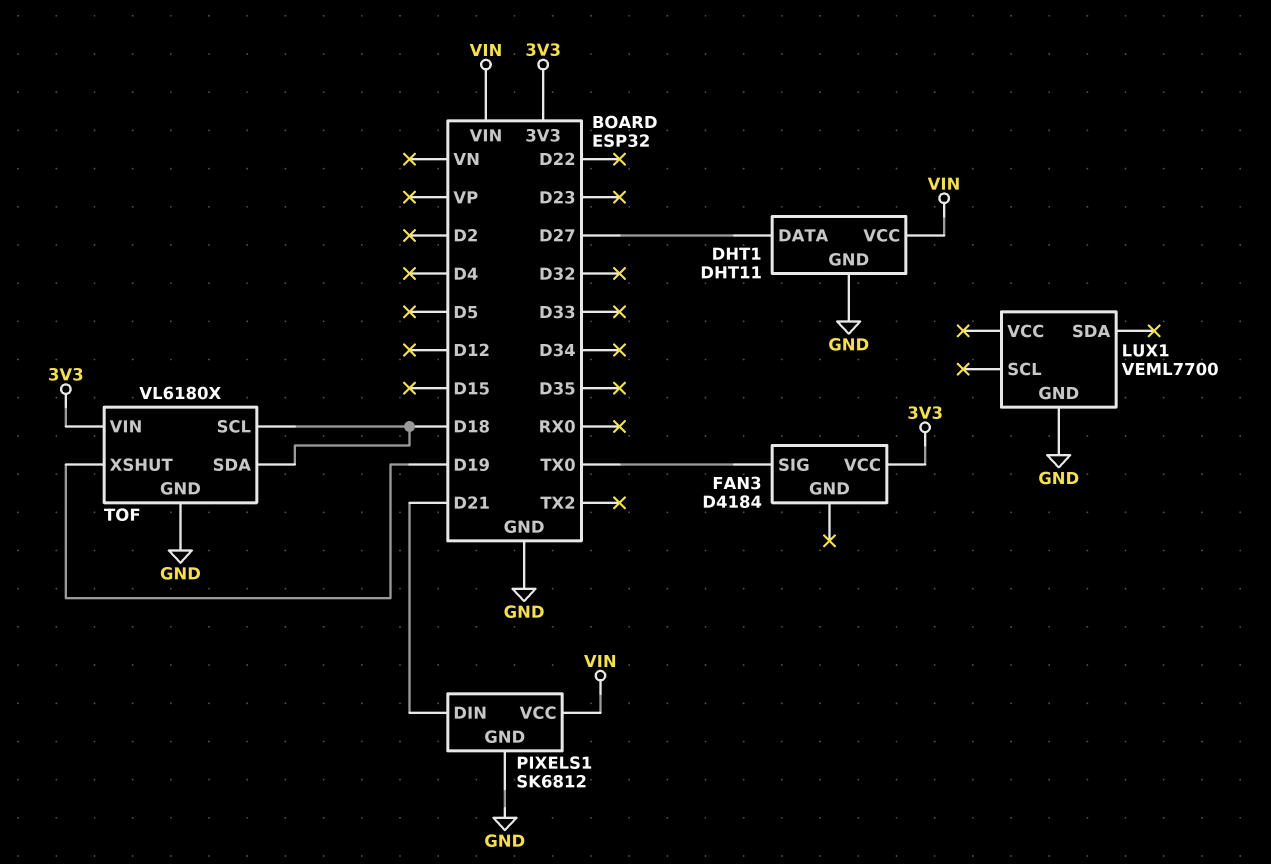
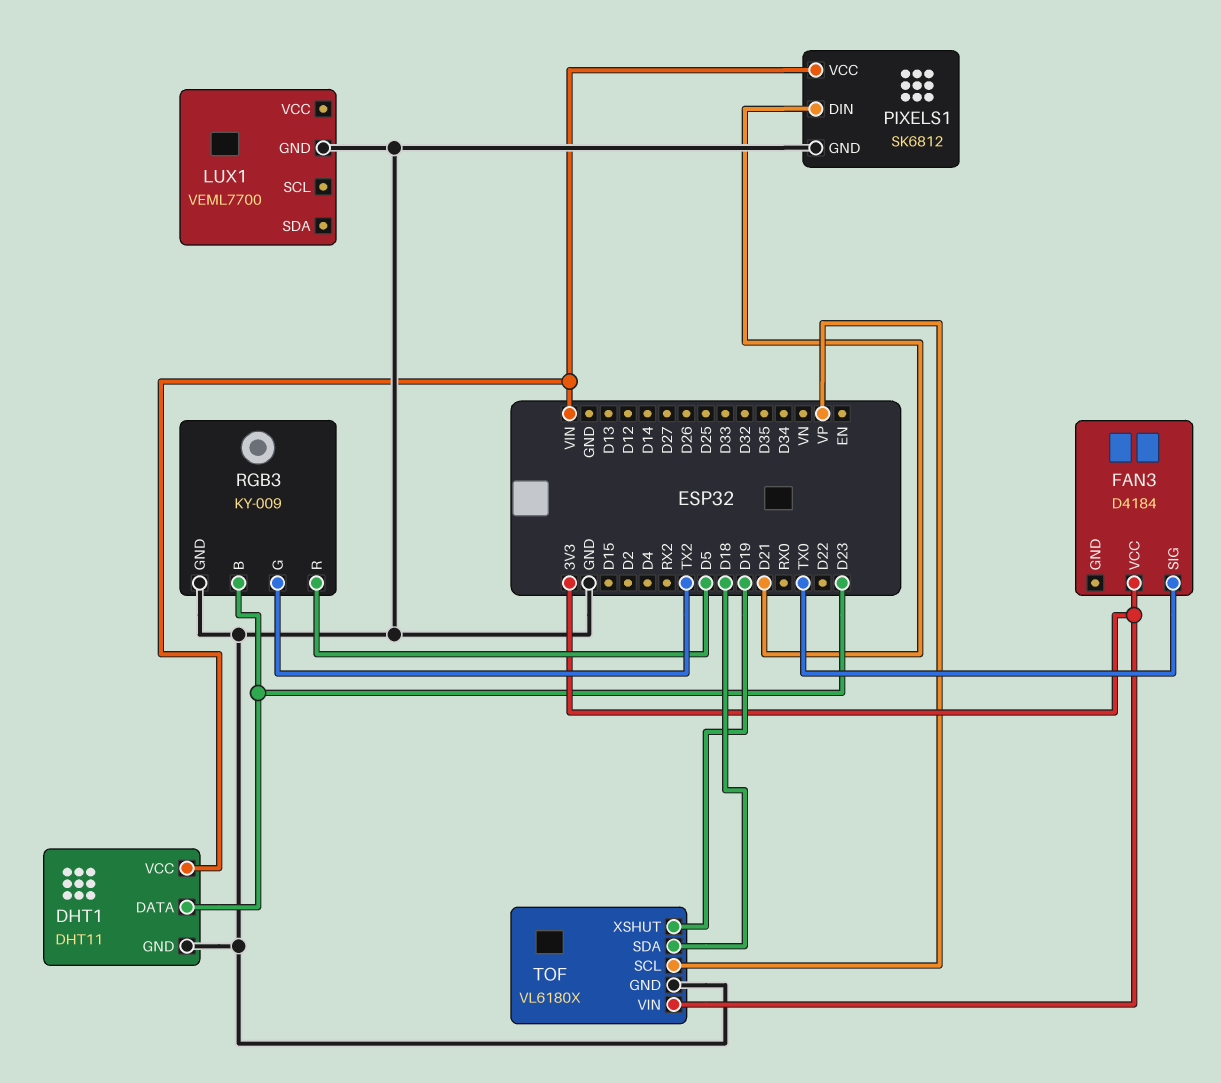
DHT1 pin DATA: D27 -> D23
RGB3: none -> KY-009
RGB3 pin B: none -> D23
RGB3 pin G: none -> TX2
RGB3 pin GND: none -> GND
RGB3 pin R: none -> D5
TOF pin SCL: D18 -> VP

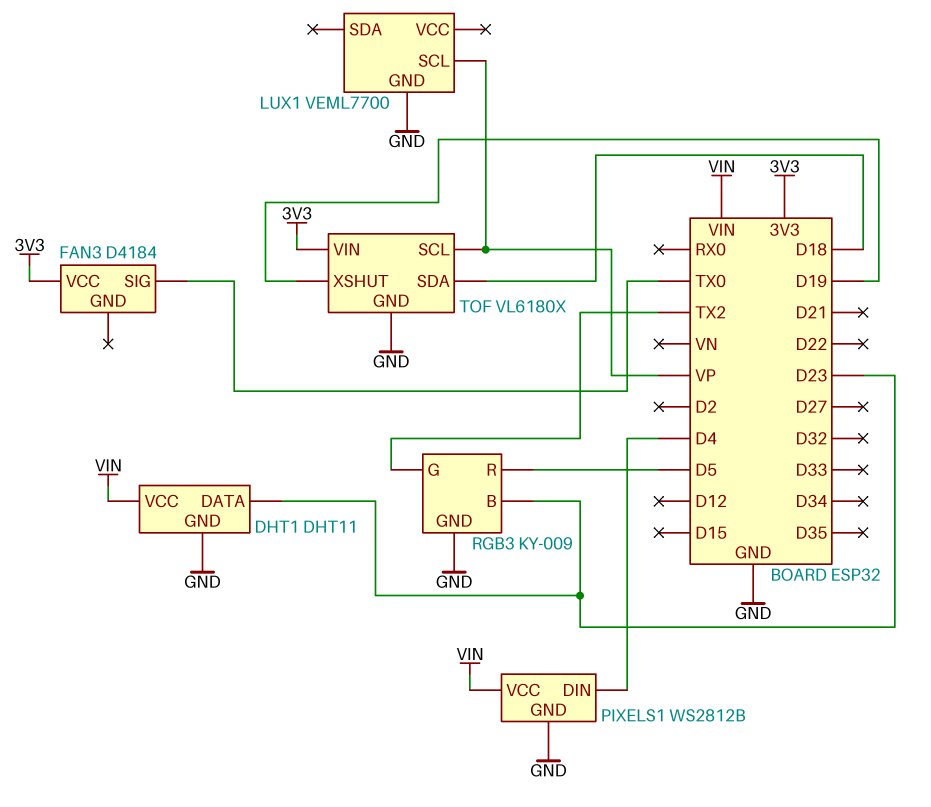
LUX1 pin SCL: none -> VP
PIXELS1: SK6812 -> WS2812B
PIXELS1 pin DIN: D21 -> D4

